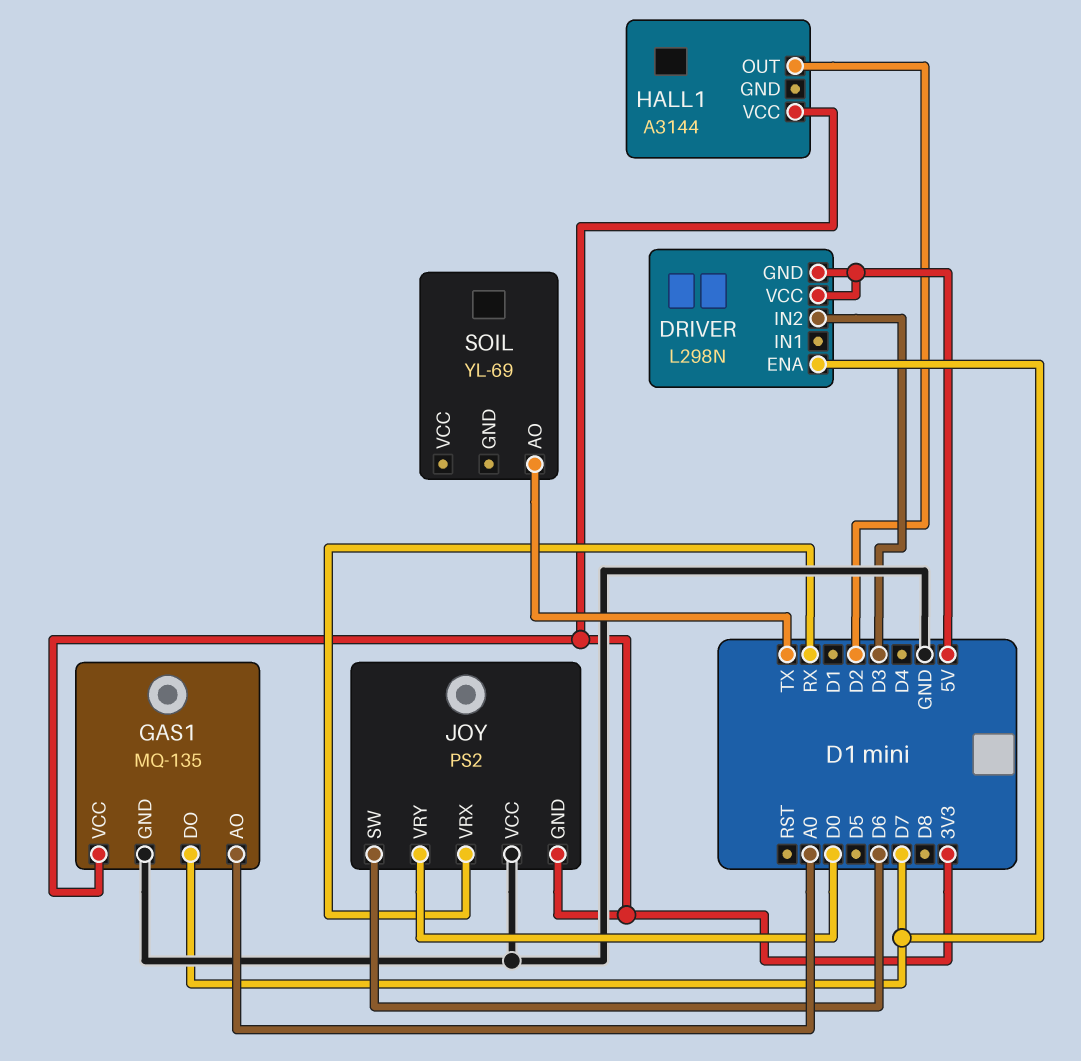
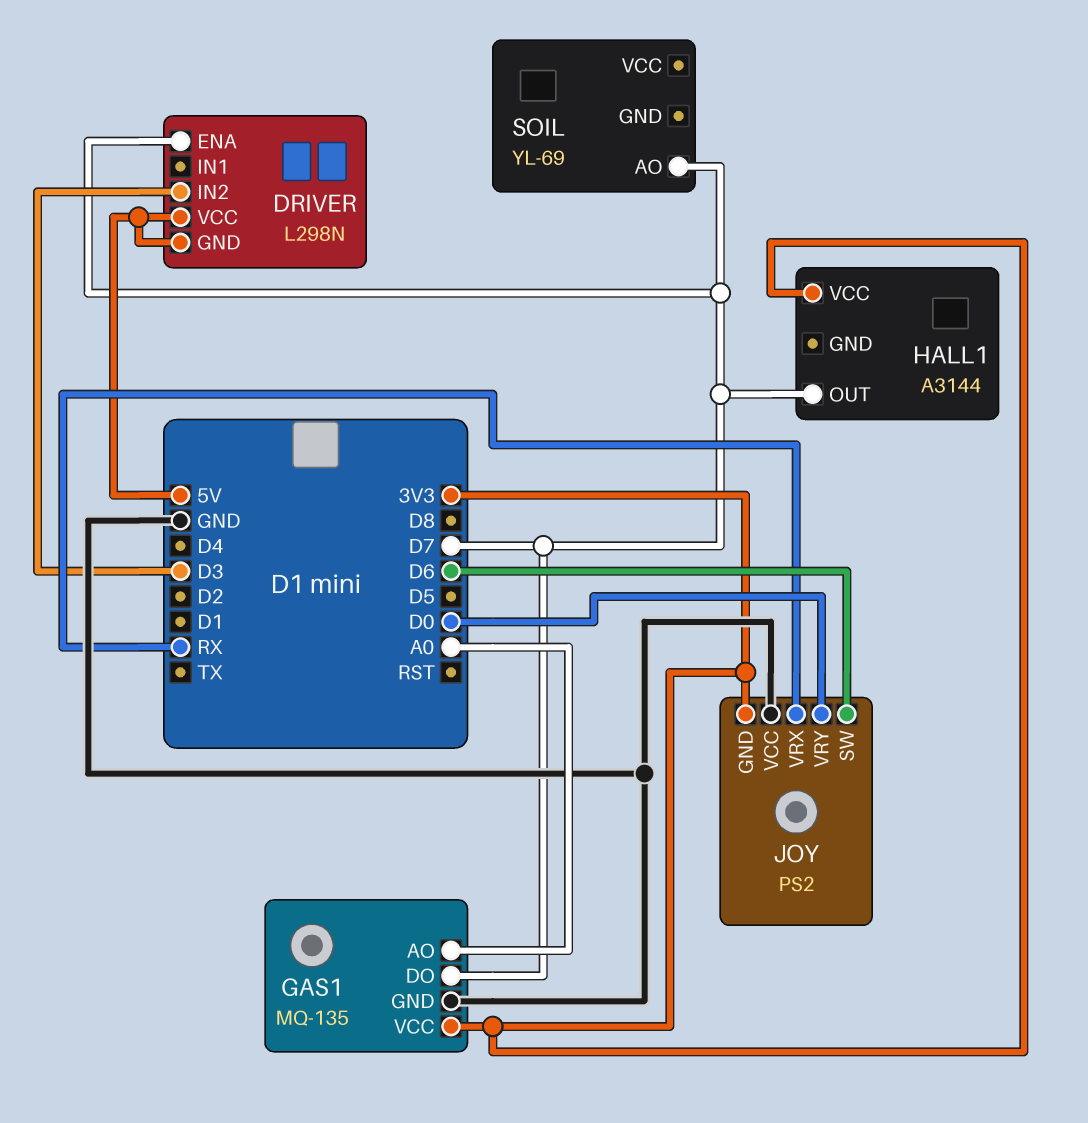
HALL1 pin OUT: D2 -> D7
SOIL pin AO: TX -> D7

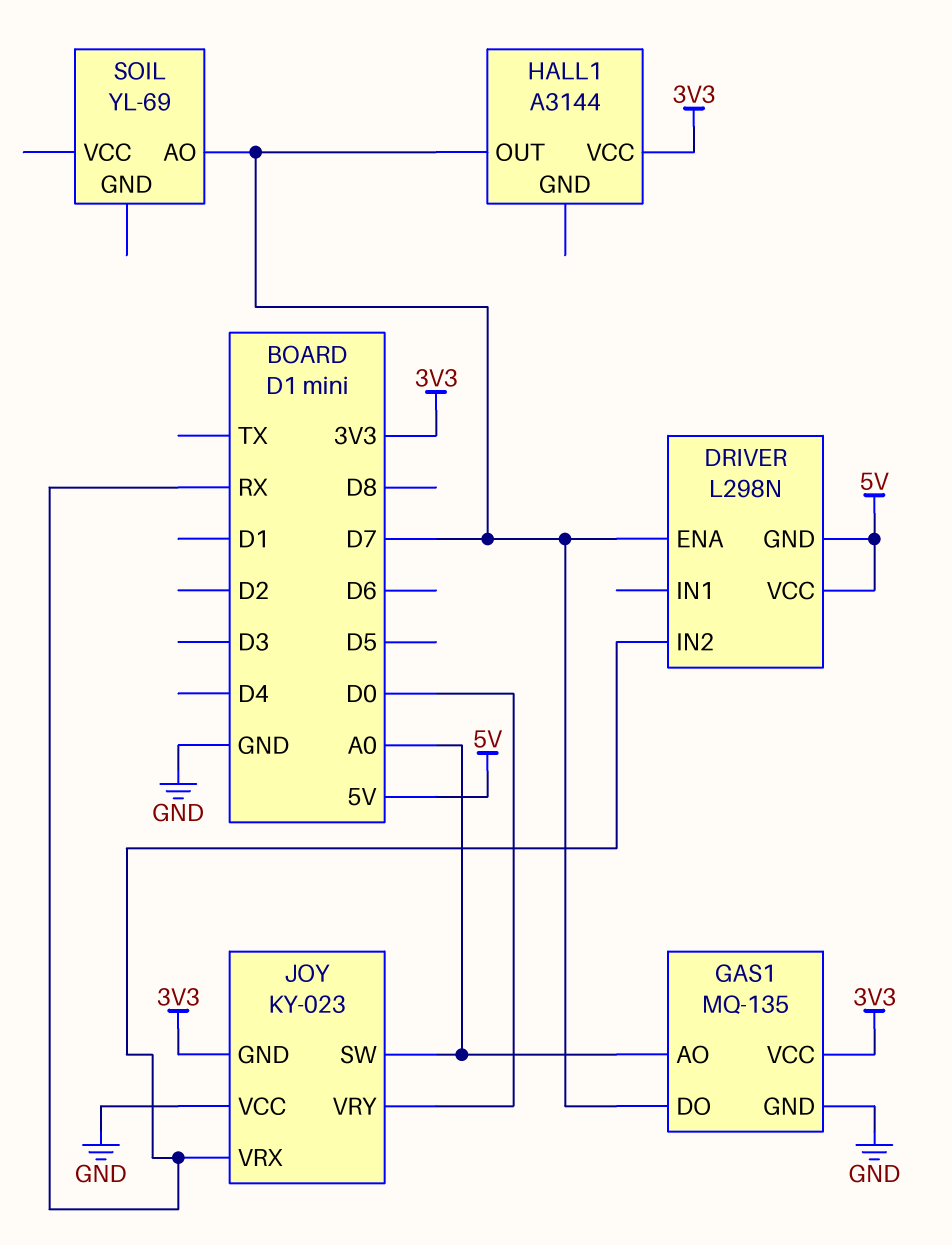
DRIVER pin IN2: D3 -> RX
JOY: PS2 -> KY-023
JOY pin SW: D6 -> A0

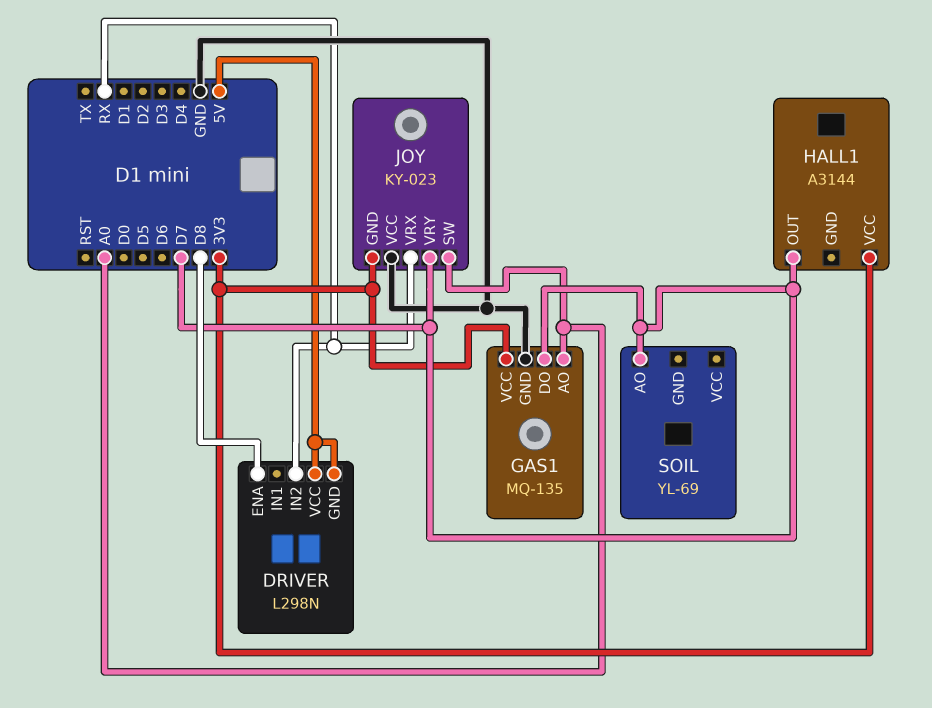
DRIVER pin ENA: D7 -> D8
JOY pin VRY: D0 -> D7

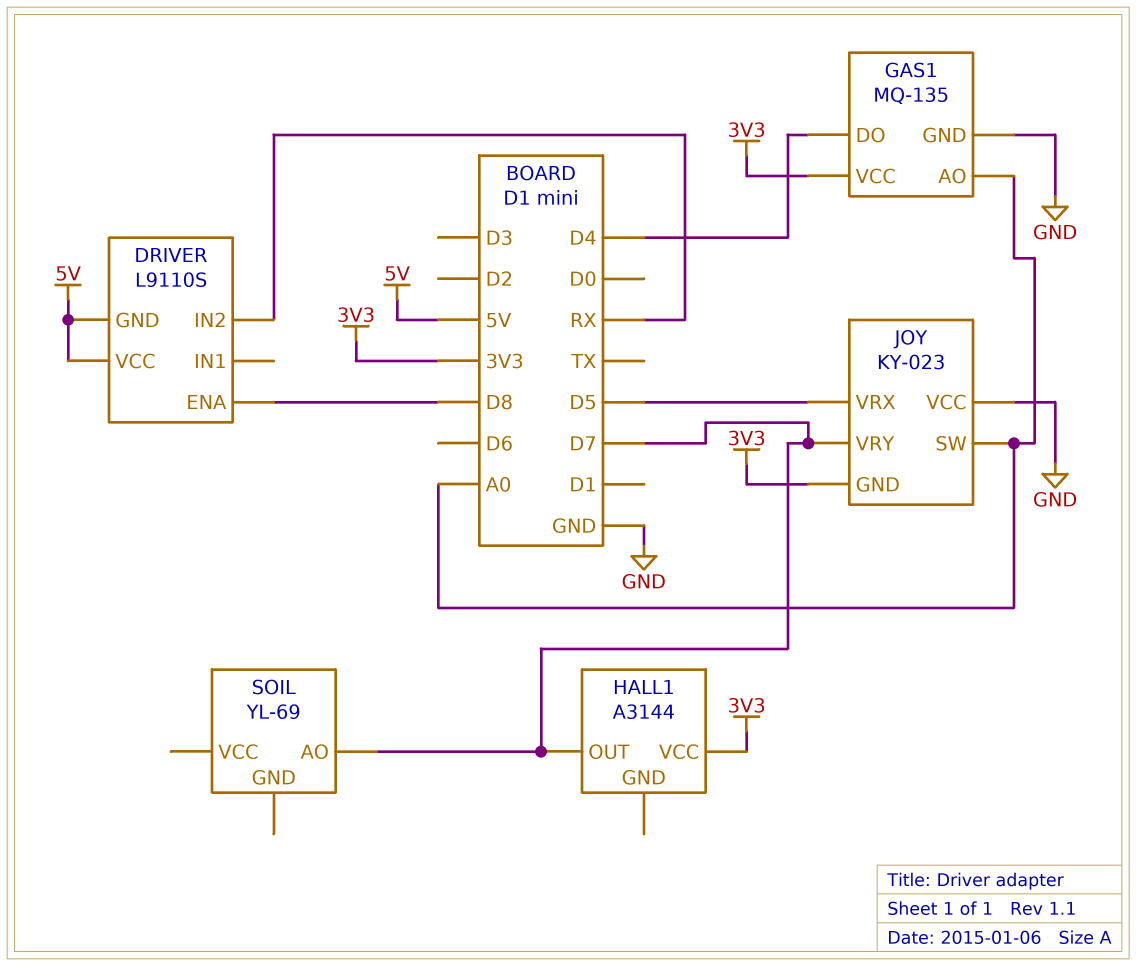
DRIVER: L298N -> L9110S
GAS1 pin DO: D7 -> D4
JOY pin VRX: RX -> D5

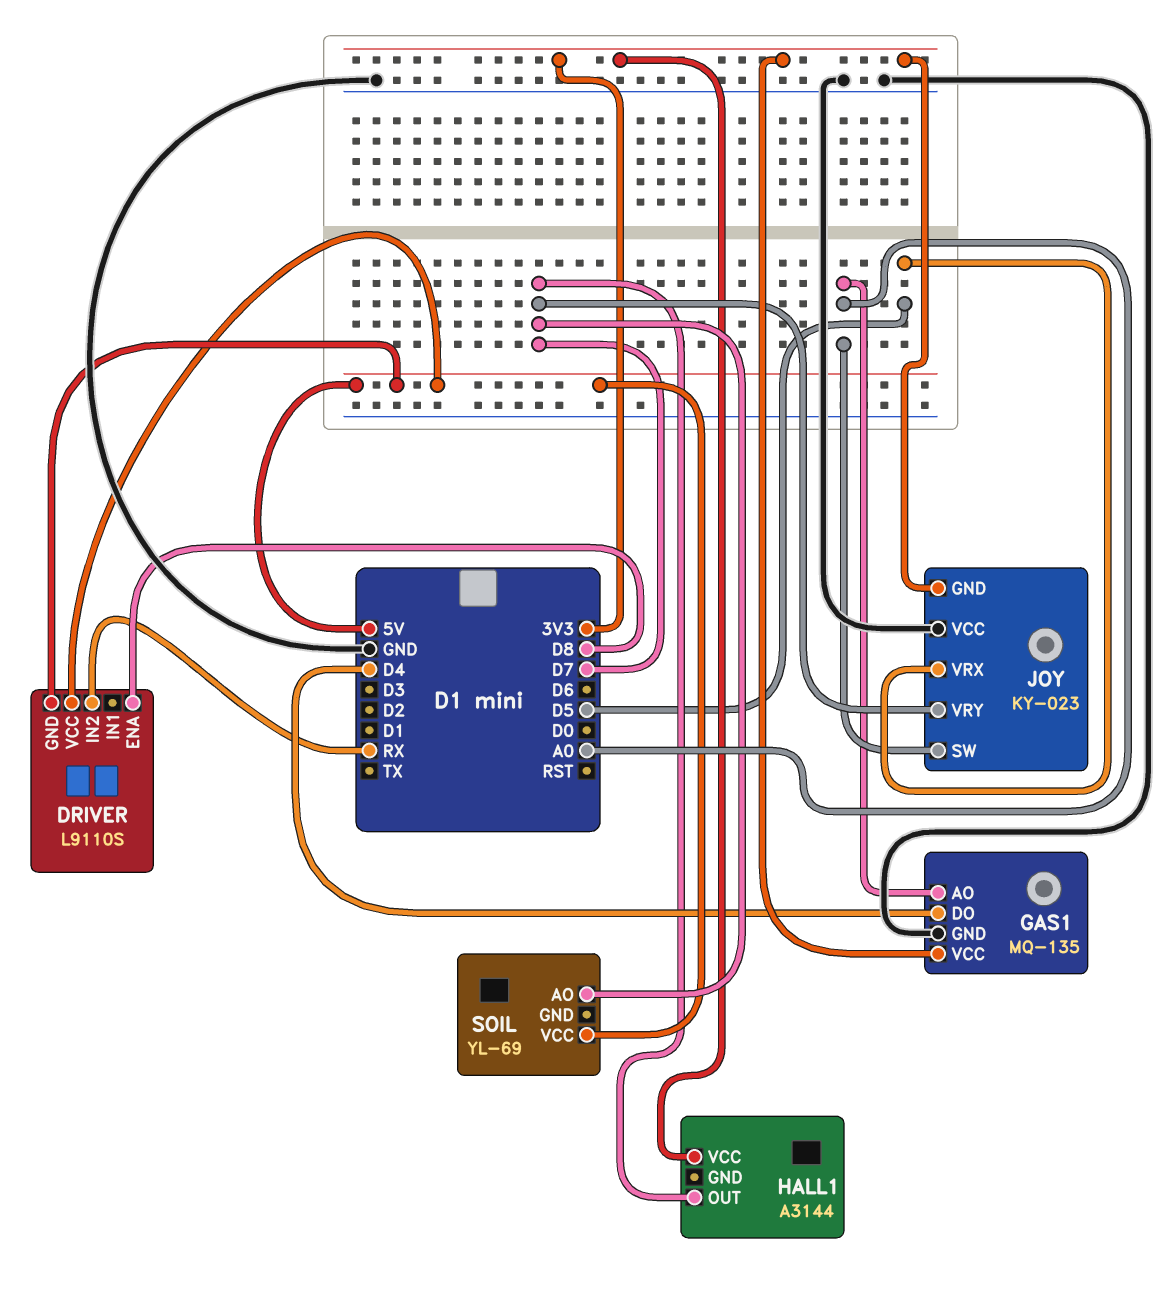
SOIL pin VCC: none -> 5V

